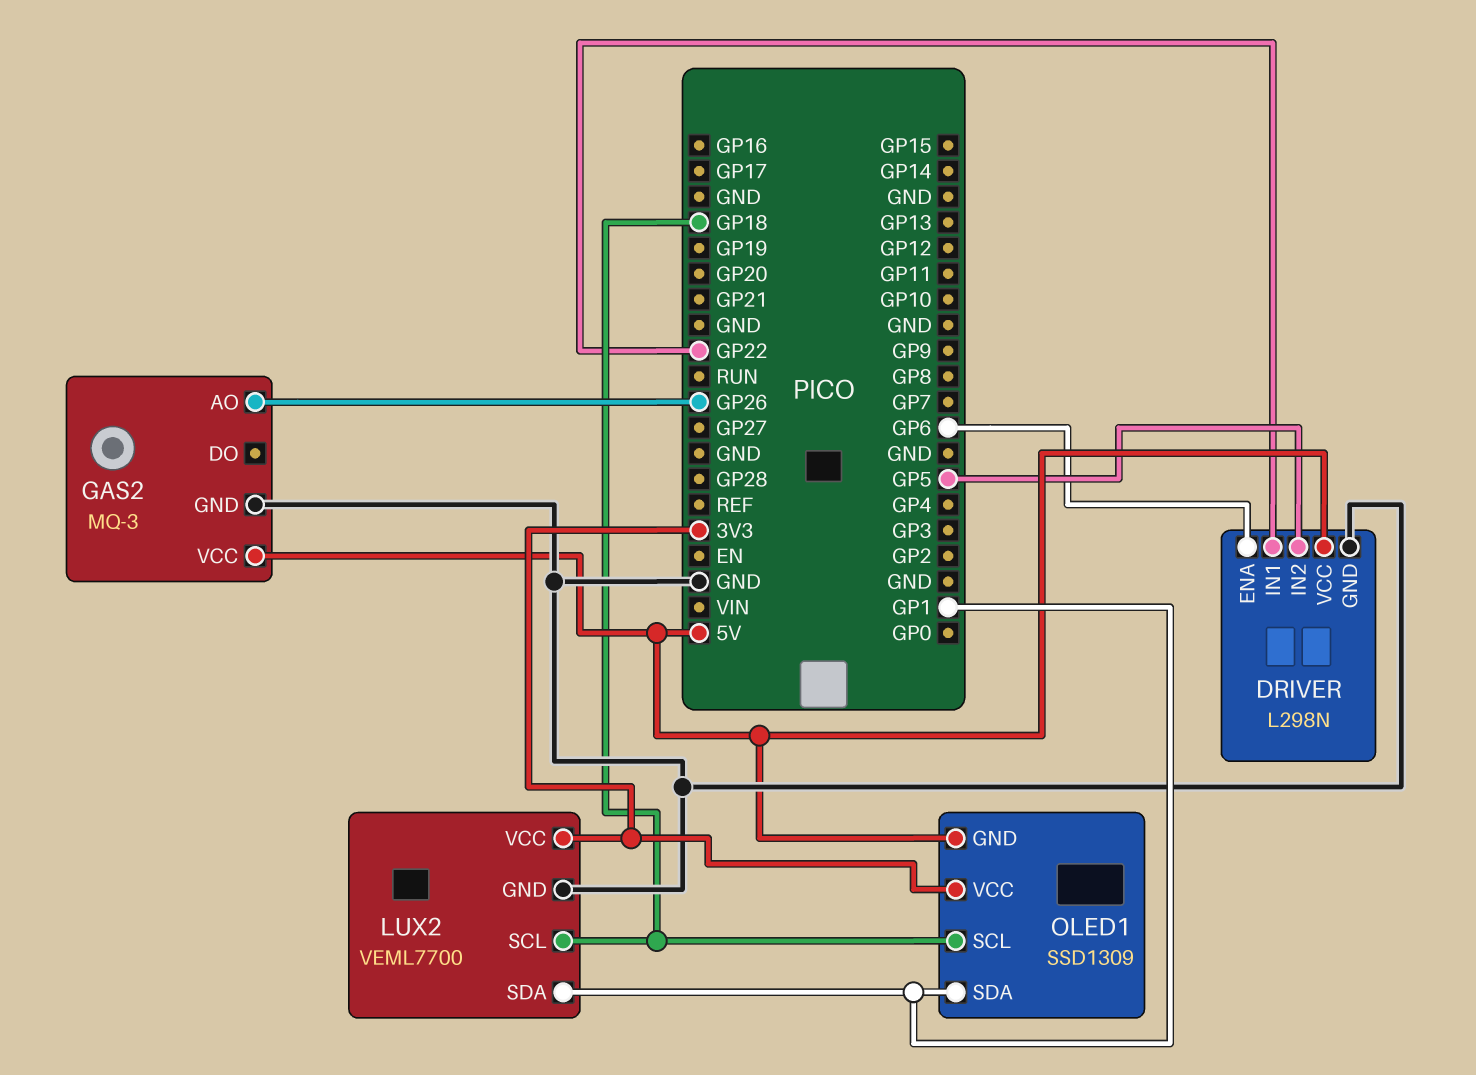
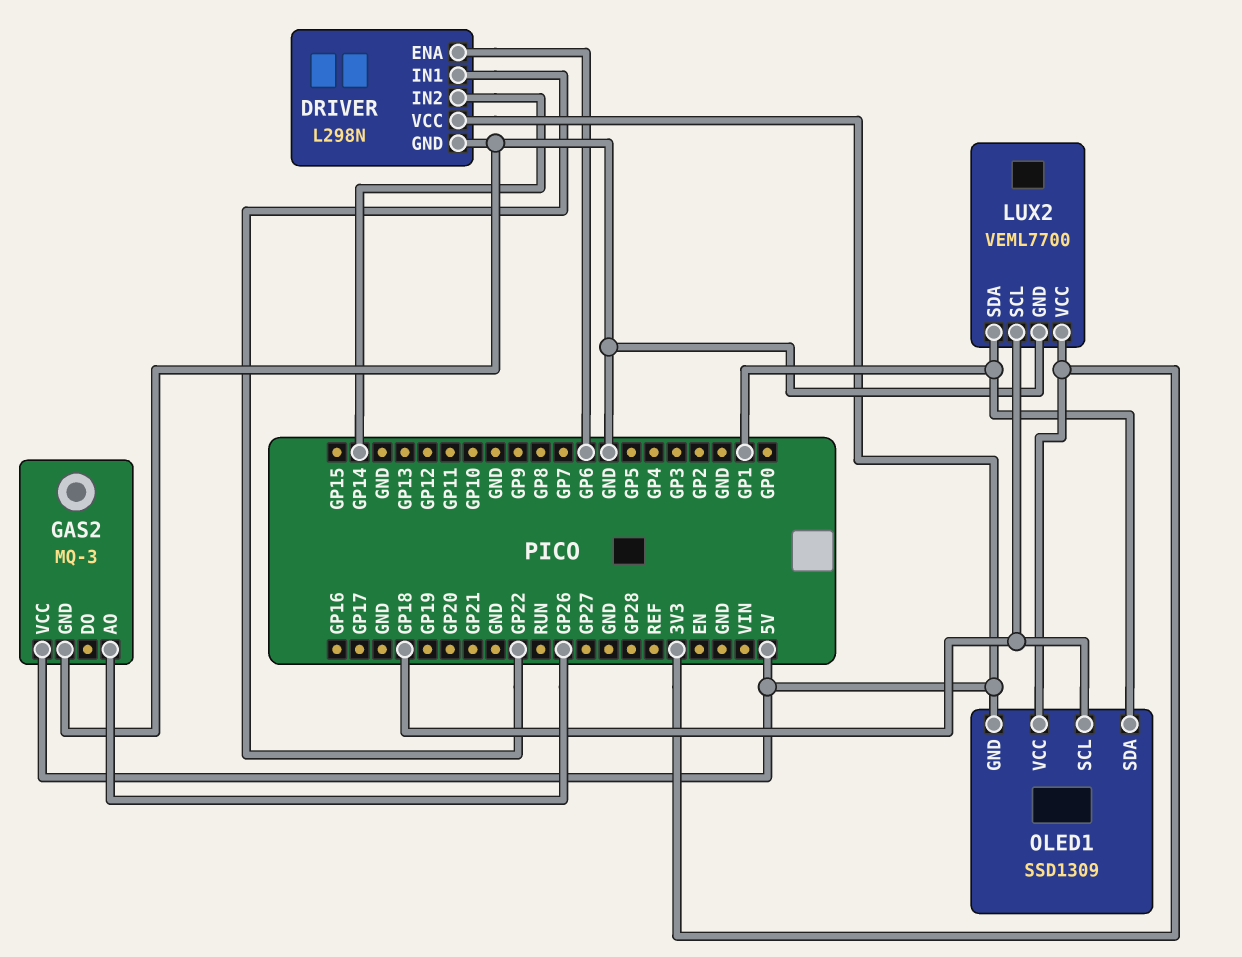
DRIVER pin IN2: GP5 -> GP14

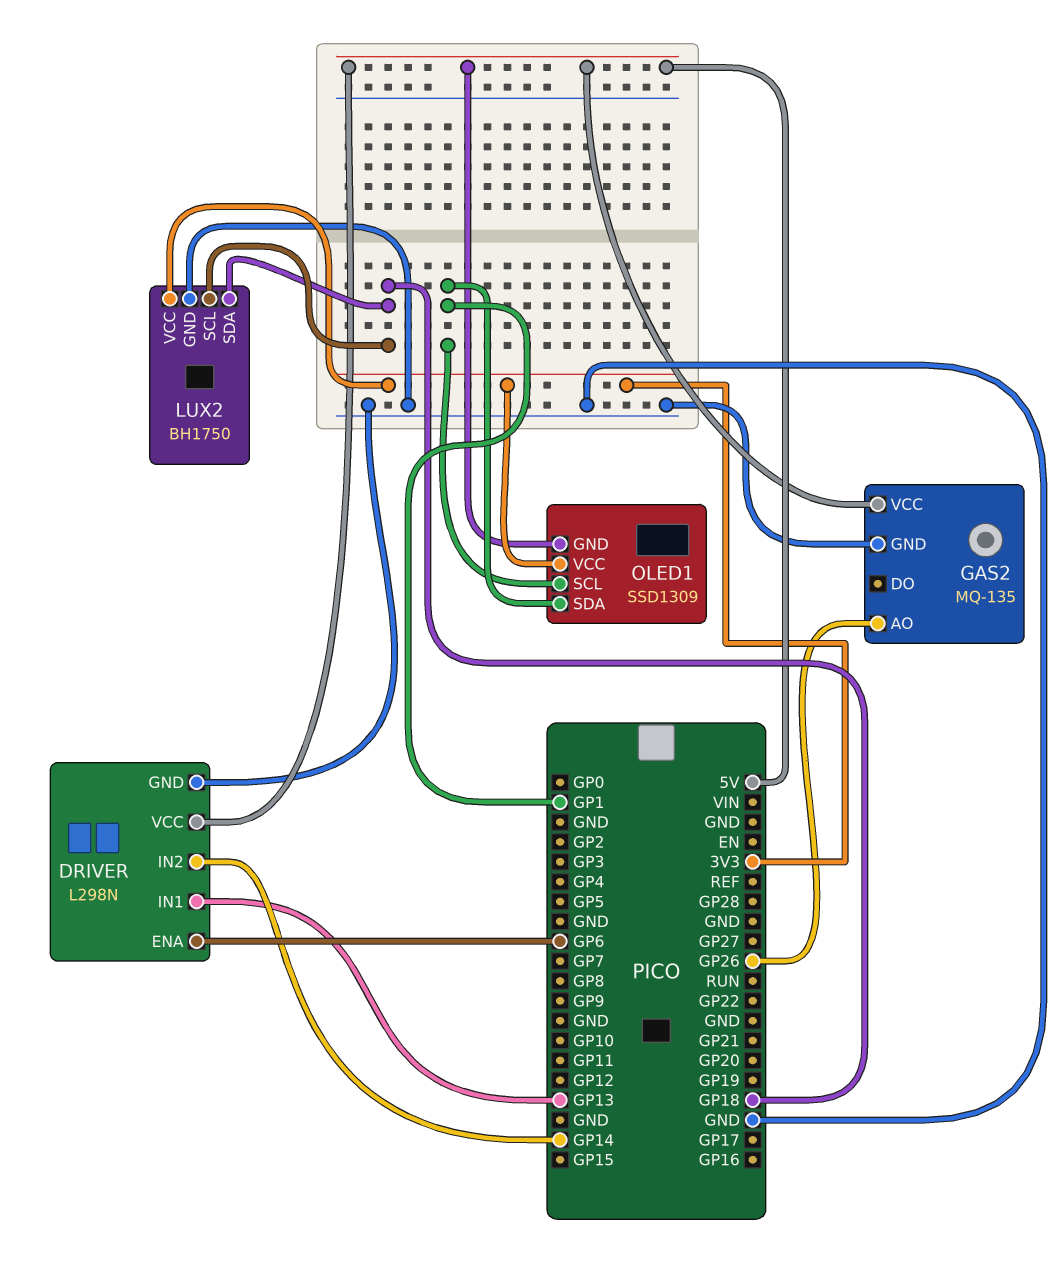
DRIVER pin IN1: GP22 -> GP13
GAS2: MQ-3 -> MQ-135
LUX2: VEML7700 -> BH1750
LUX2 pin SDA: GP1 -> GP18
OLED1 pin SCL: GP18 -> GP1

